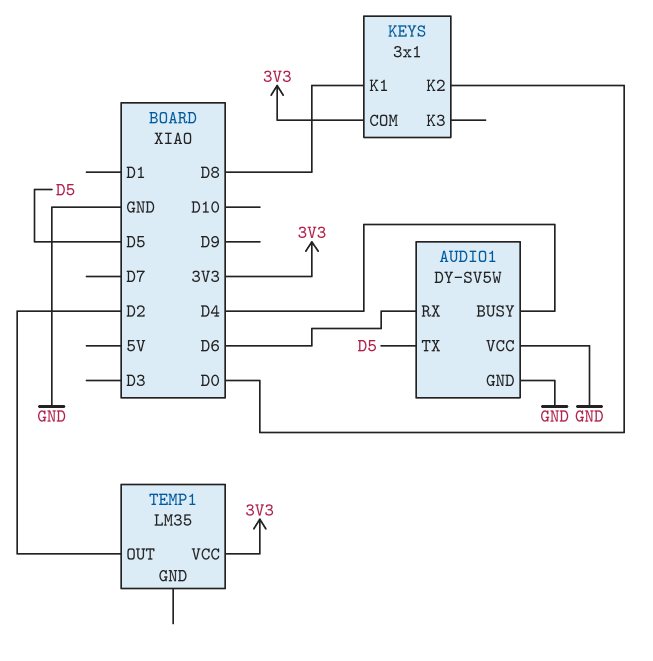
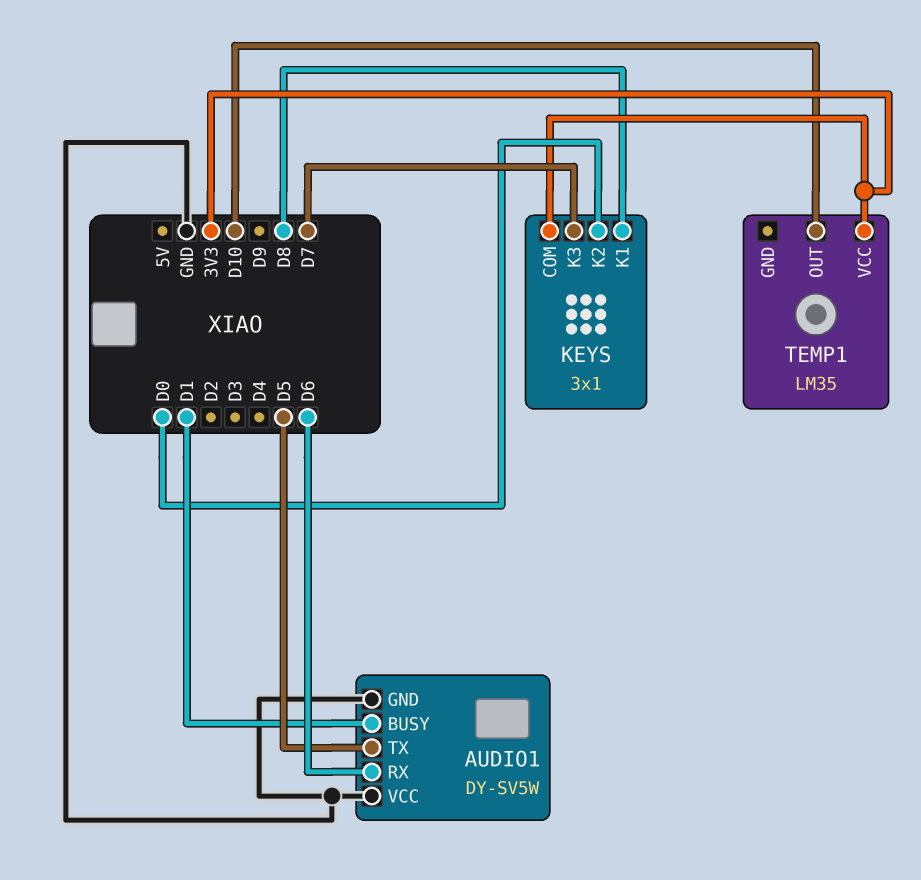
AUDIO1 pin BUSY: D4 -> D1
KEYS pin K3: none -> D7
TEMP1 pin OUT: D2 -> D10

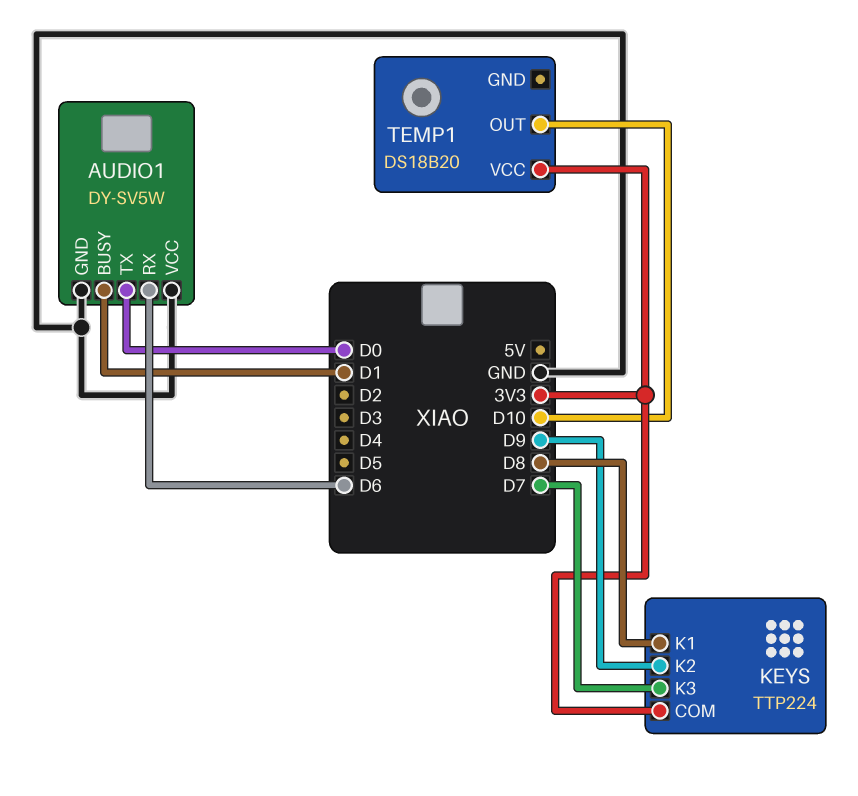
AUDIO1 pin TX: D5 -> D0
KEYS: 3x1 -> TTP224
KEYS pin K2: D0 -> D9
TEMP1: LM35 -> DS18B20

